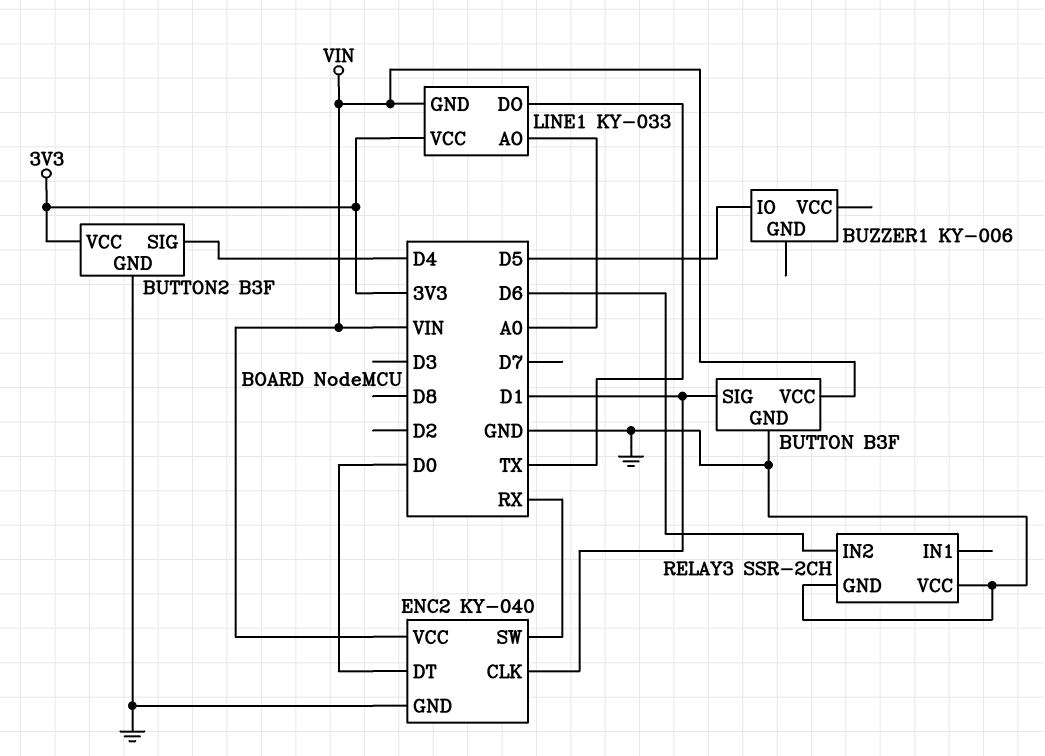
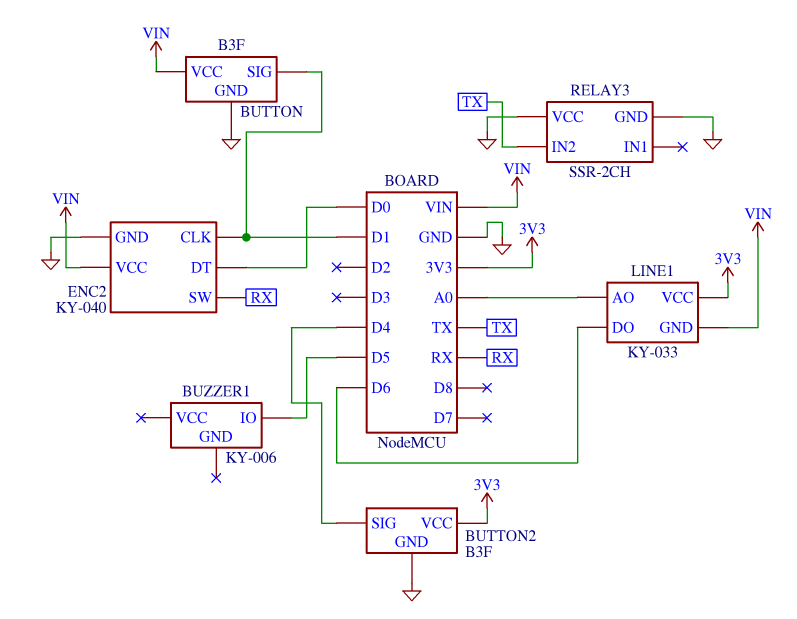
LINE1 pin DO: TX -> D6
RELAY3 pin IN2: D6 -> TX

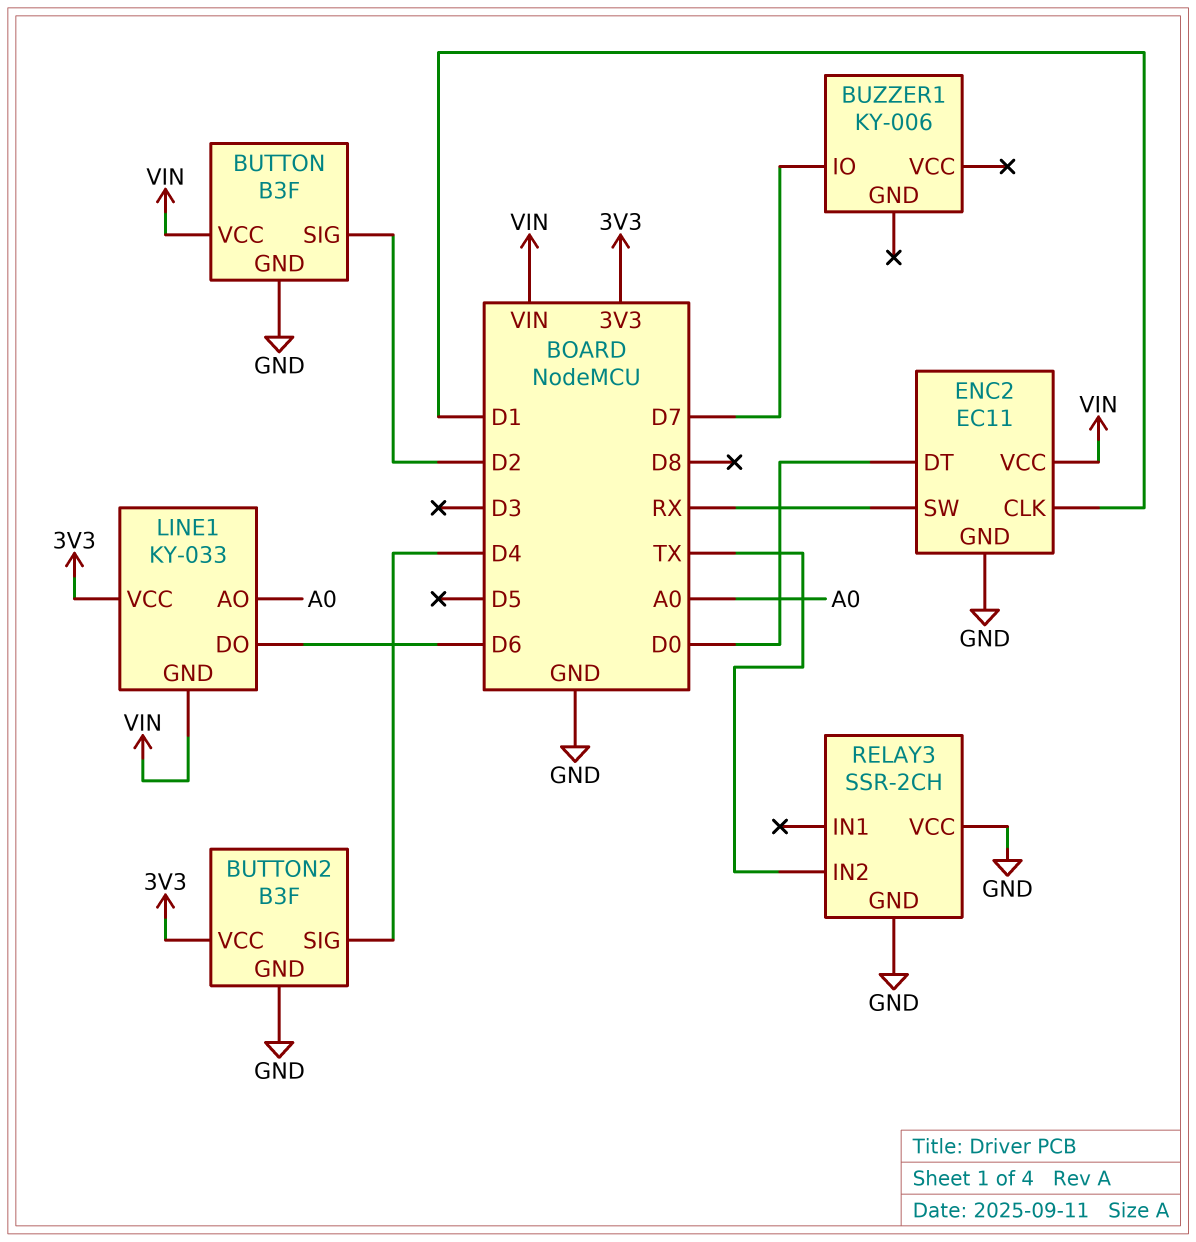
BUTTON pin SIG: D1 -> D2
BUZZER1 pin IO: D5 -> D7
ENC2: KY-040 -> EC11

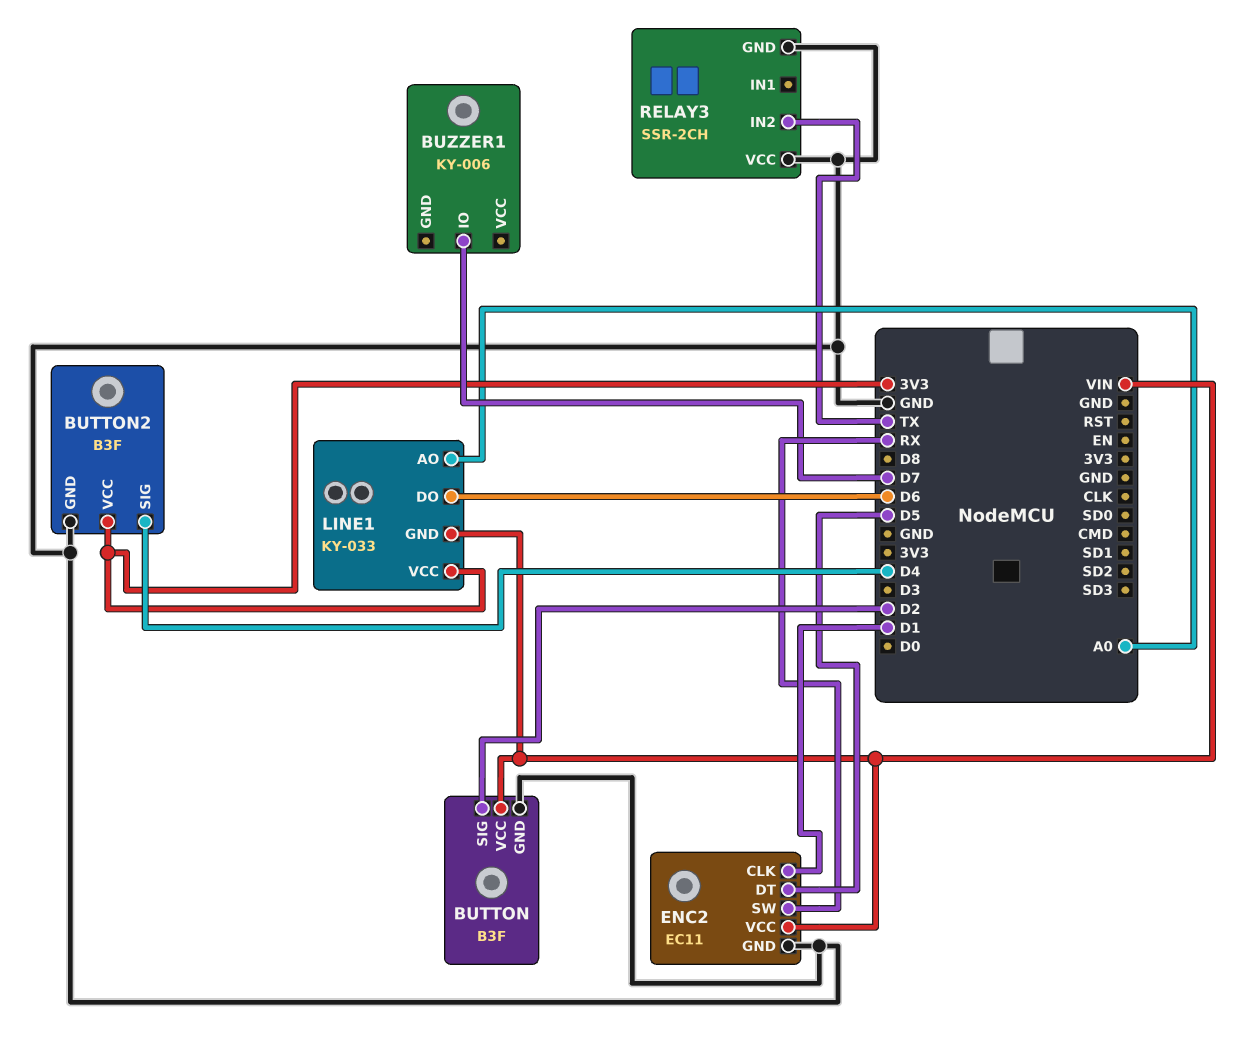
ENC2 pin DT: D0 -> D5

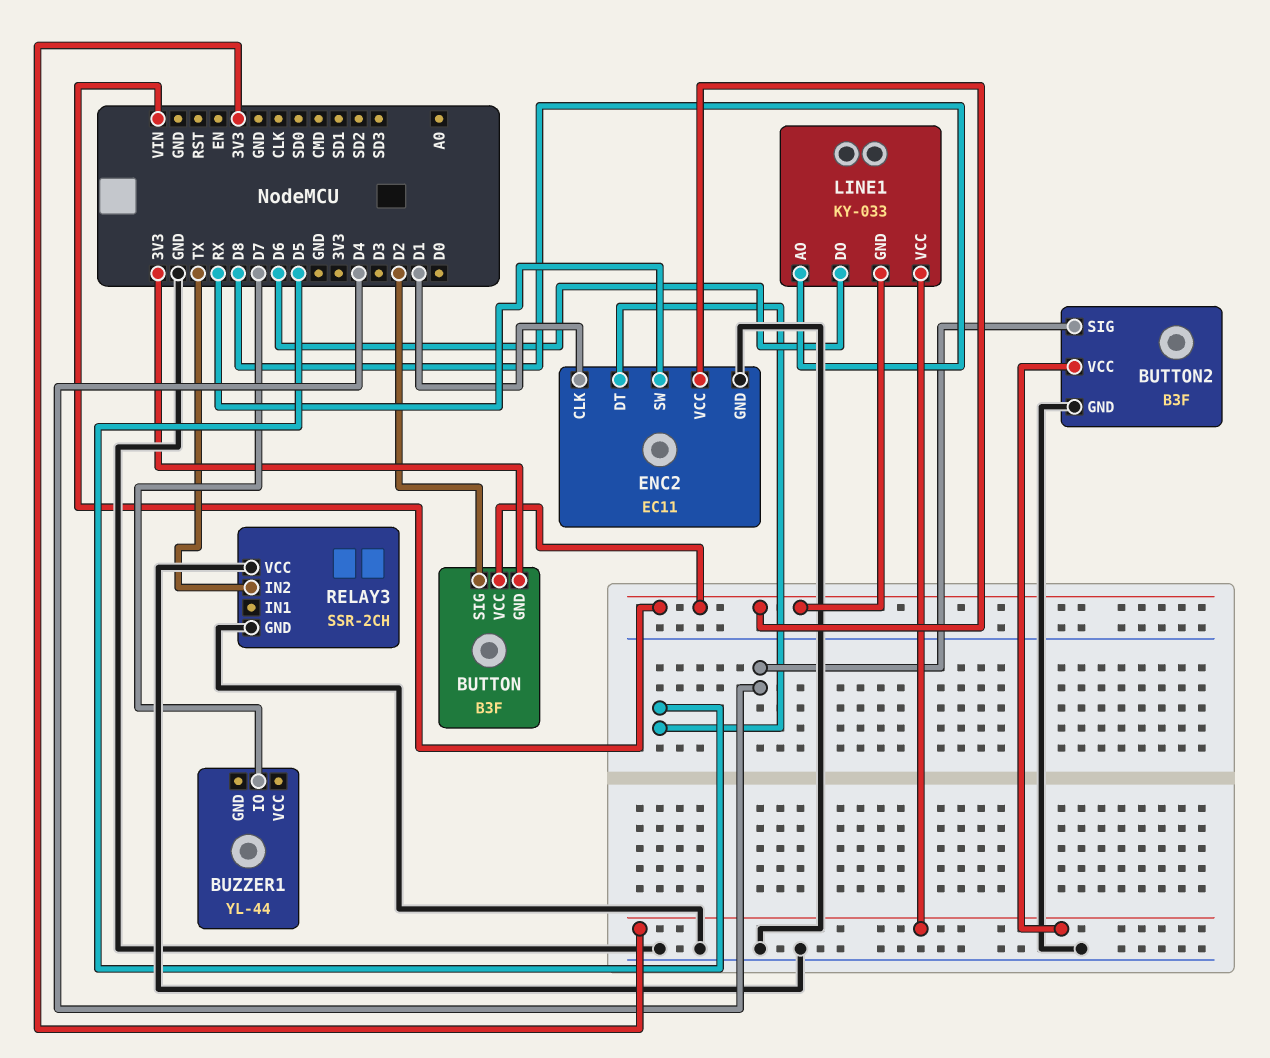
BUTTON pin GND: GND -> 3V3
BUZZER1: KY-006 -> YL-44
LINE1 pin AO: A0 -> D8

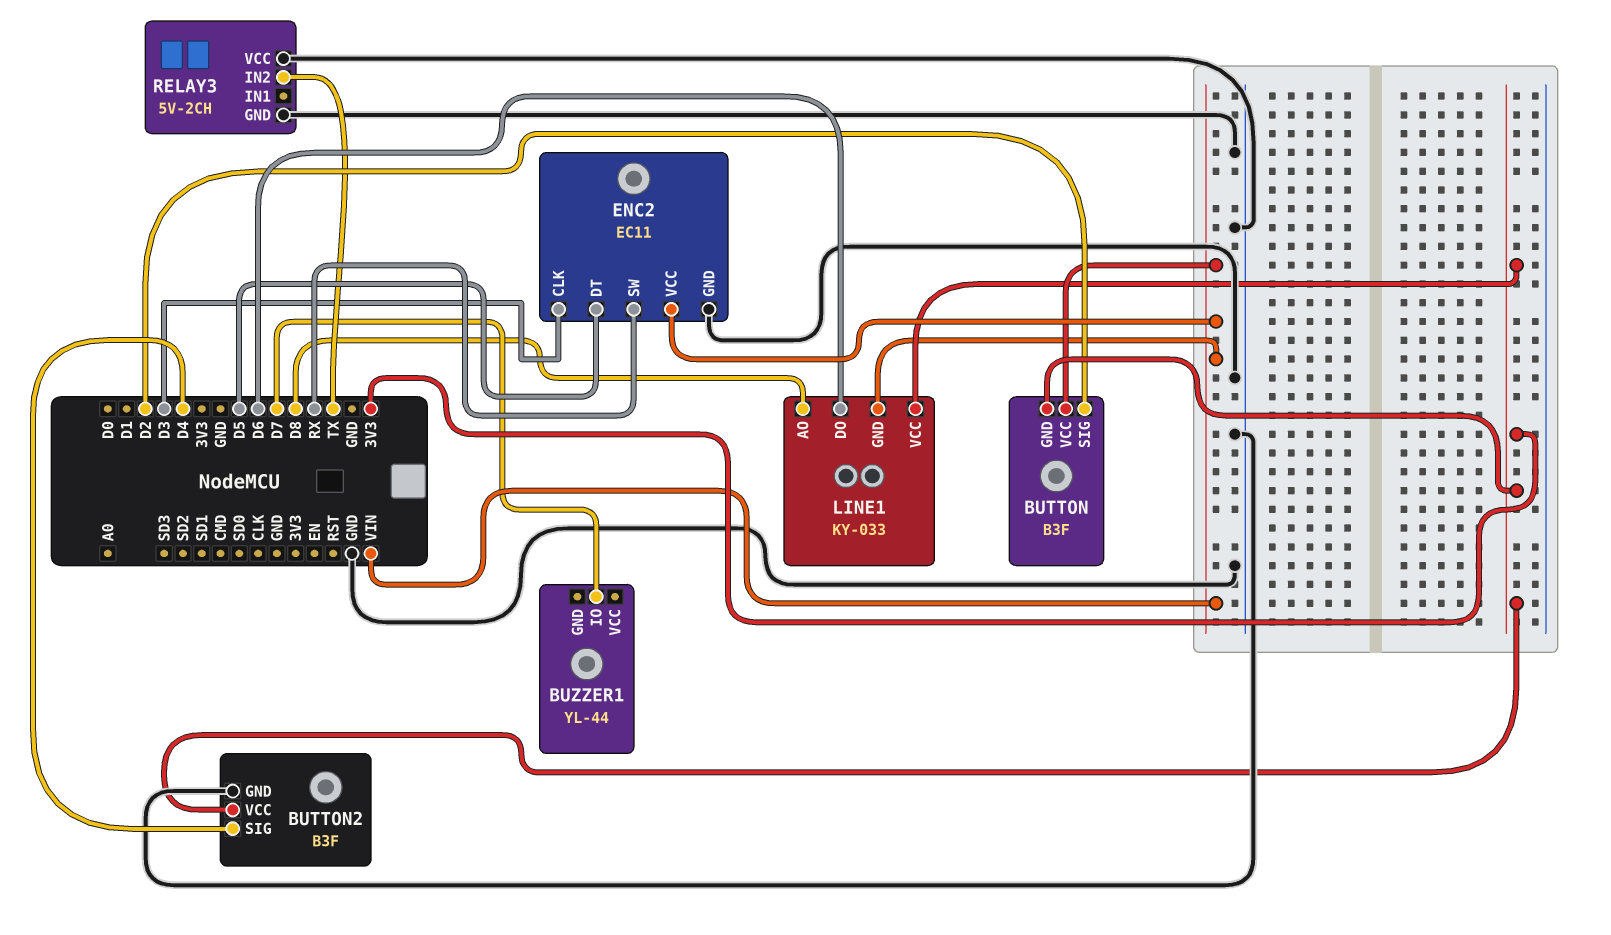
ENC2 pin CLK: D1 -> D3
RELAY3: SSR-2CH -> 5V-2CH

